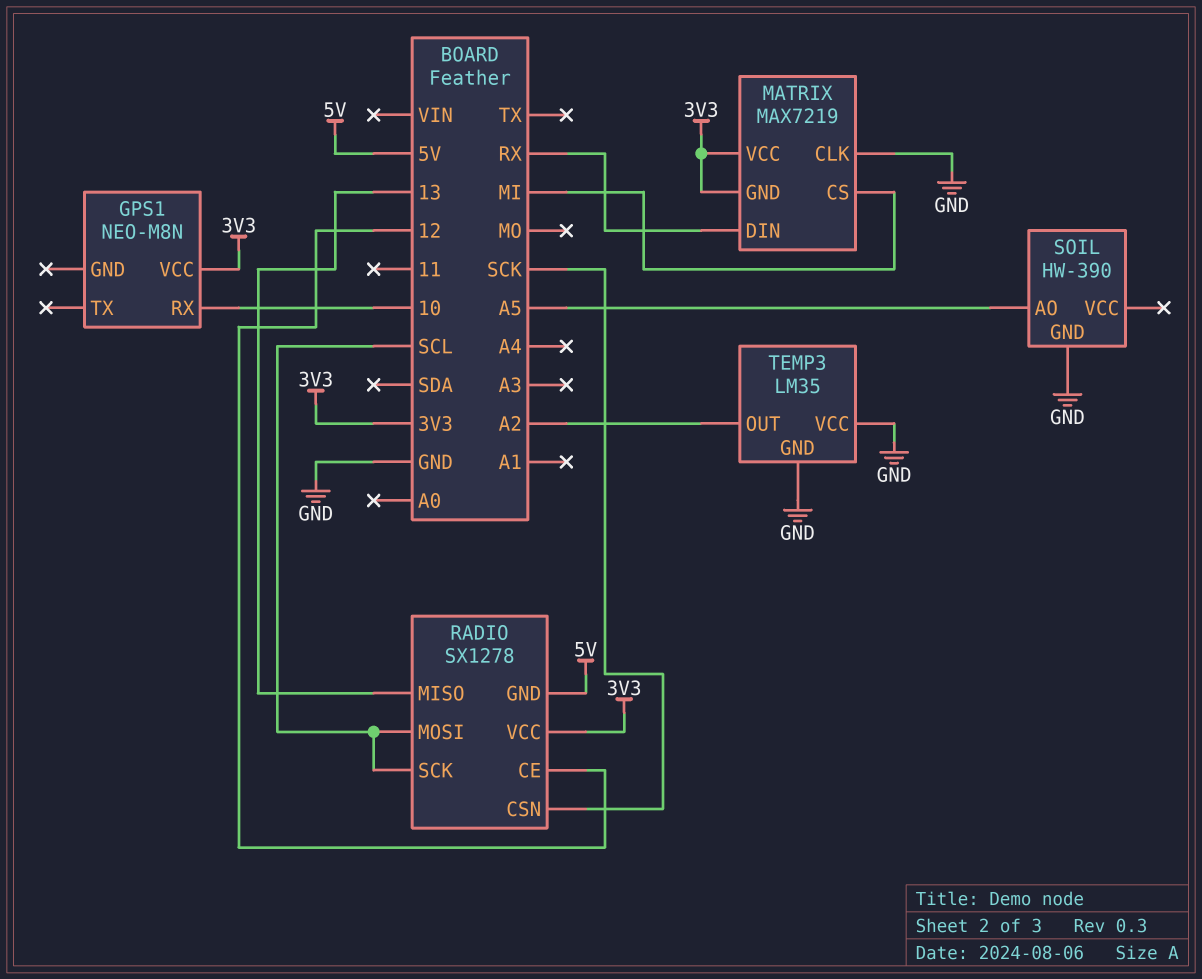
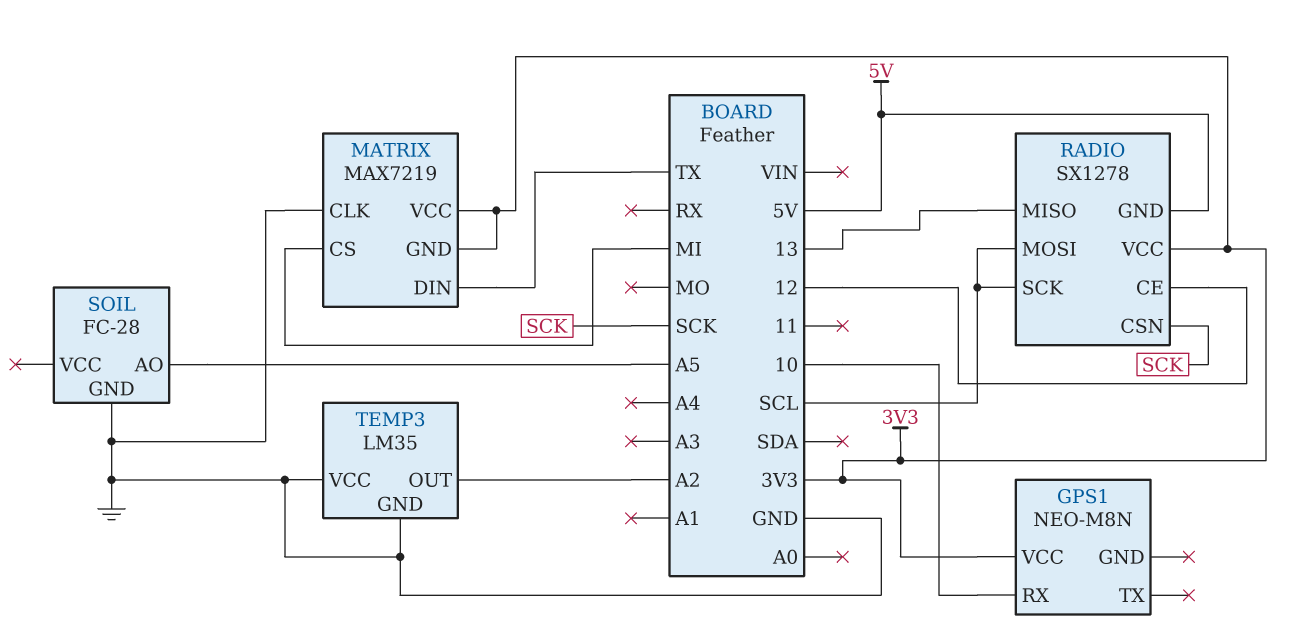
MATRIX pin DIN: RX -> TX
SOIL: HW-390 -> FC-28

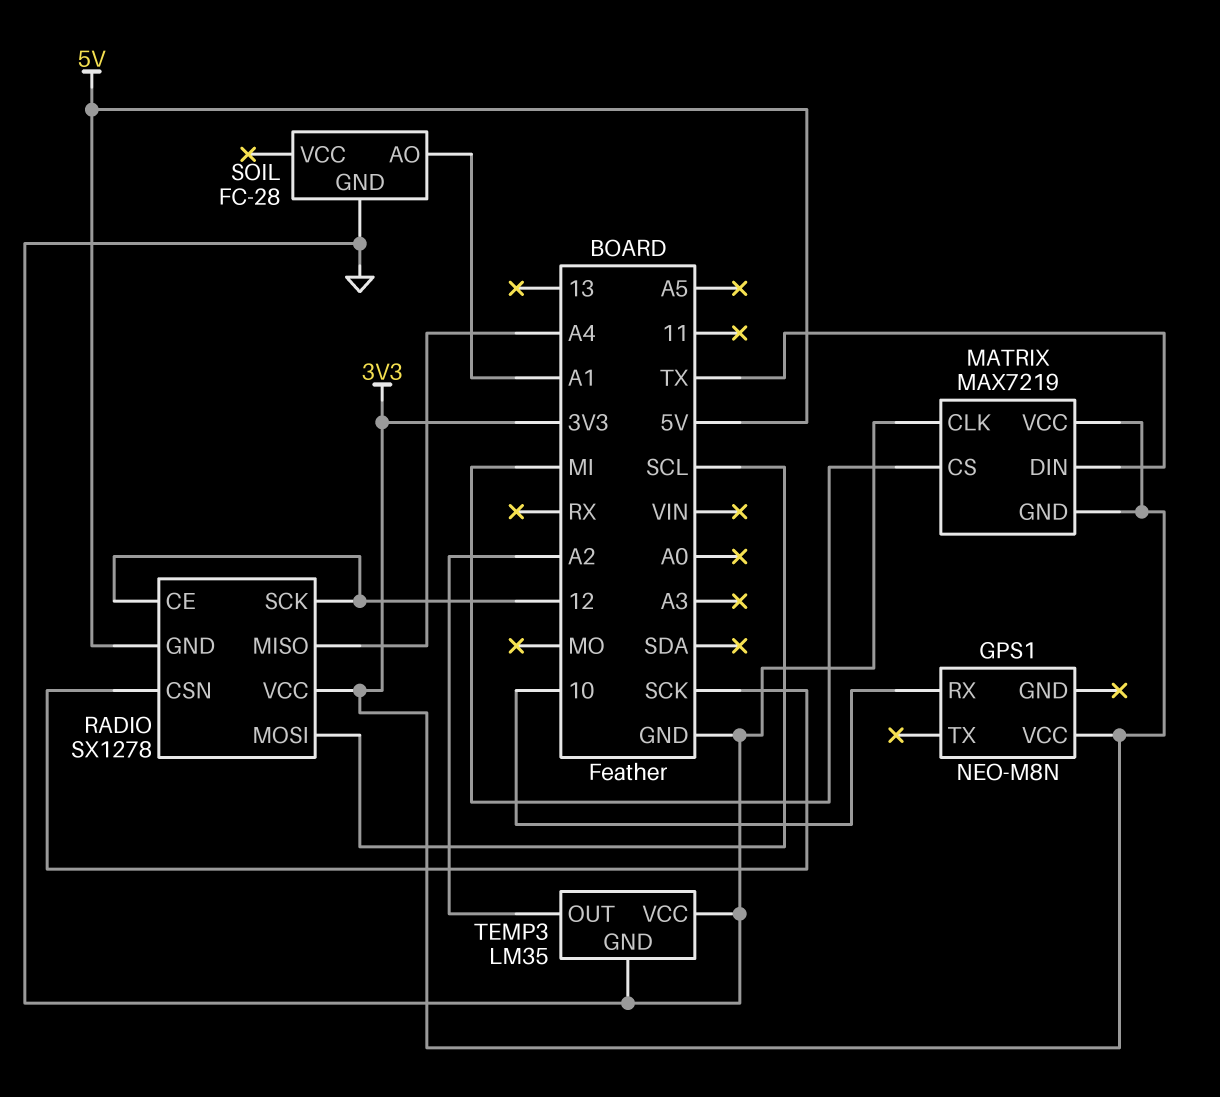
RADIO pin MISO: 13 -> A4
RADIO pin SCK: SCL -> 12
SOIL pin AO: A5 -> A1

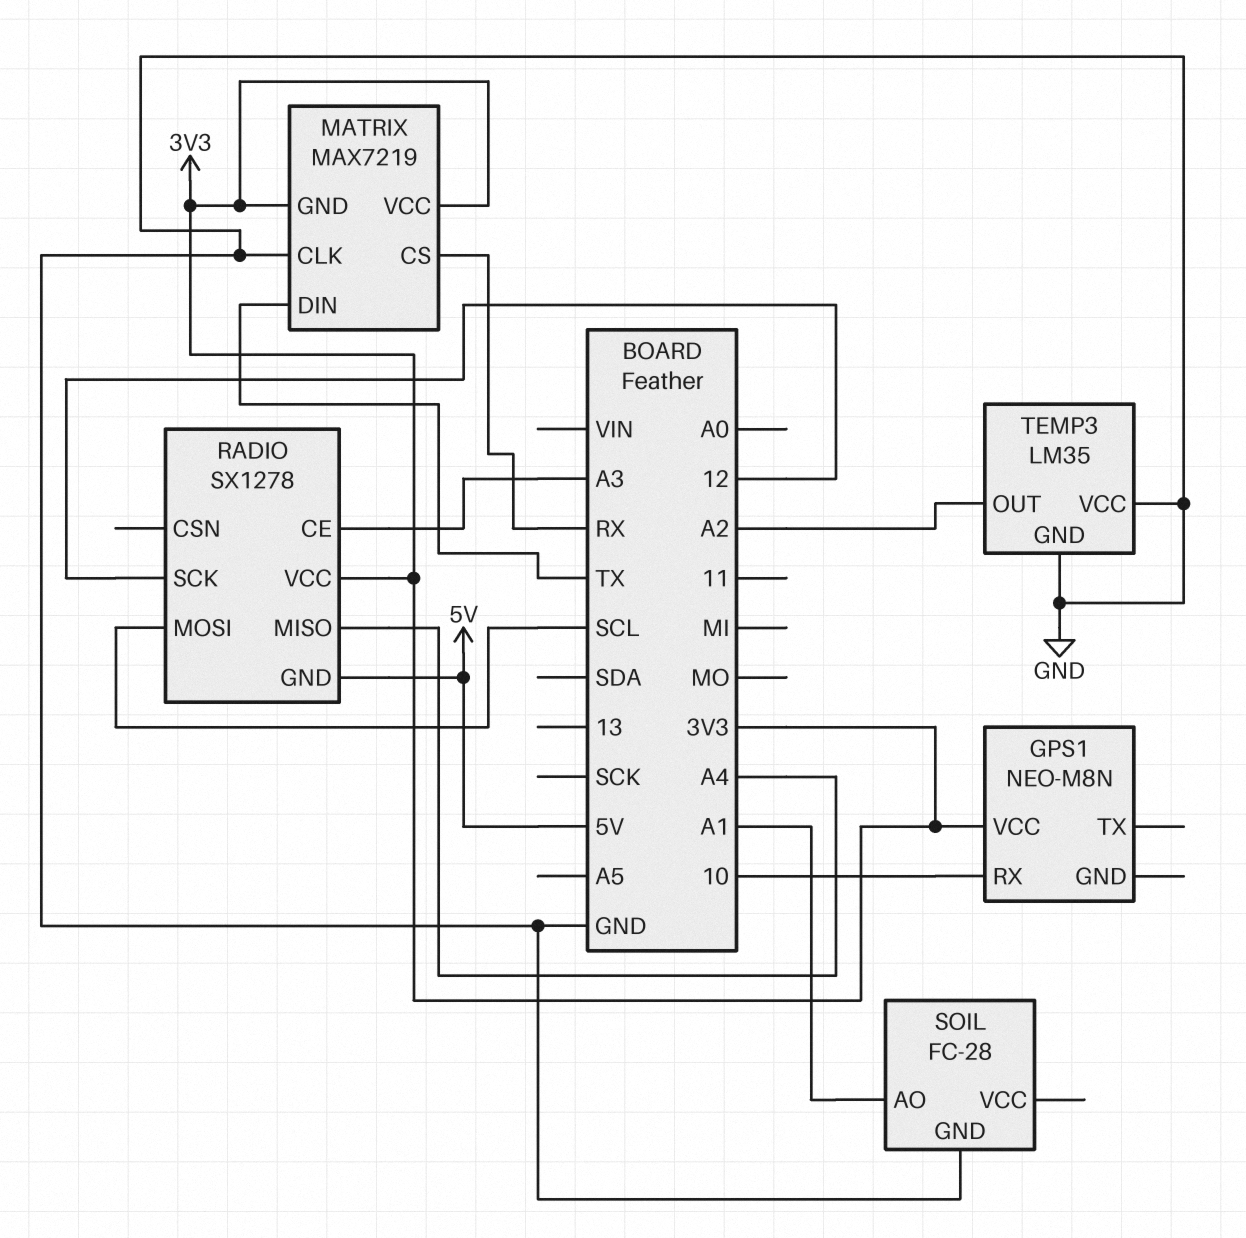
MATRIX pin CS: MI -> RX
RADIO pin CE: 12 -> A3
RADIO pin CSN: SCK -> none

